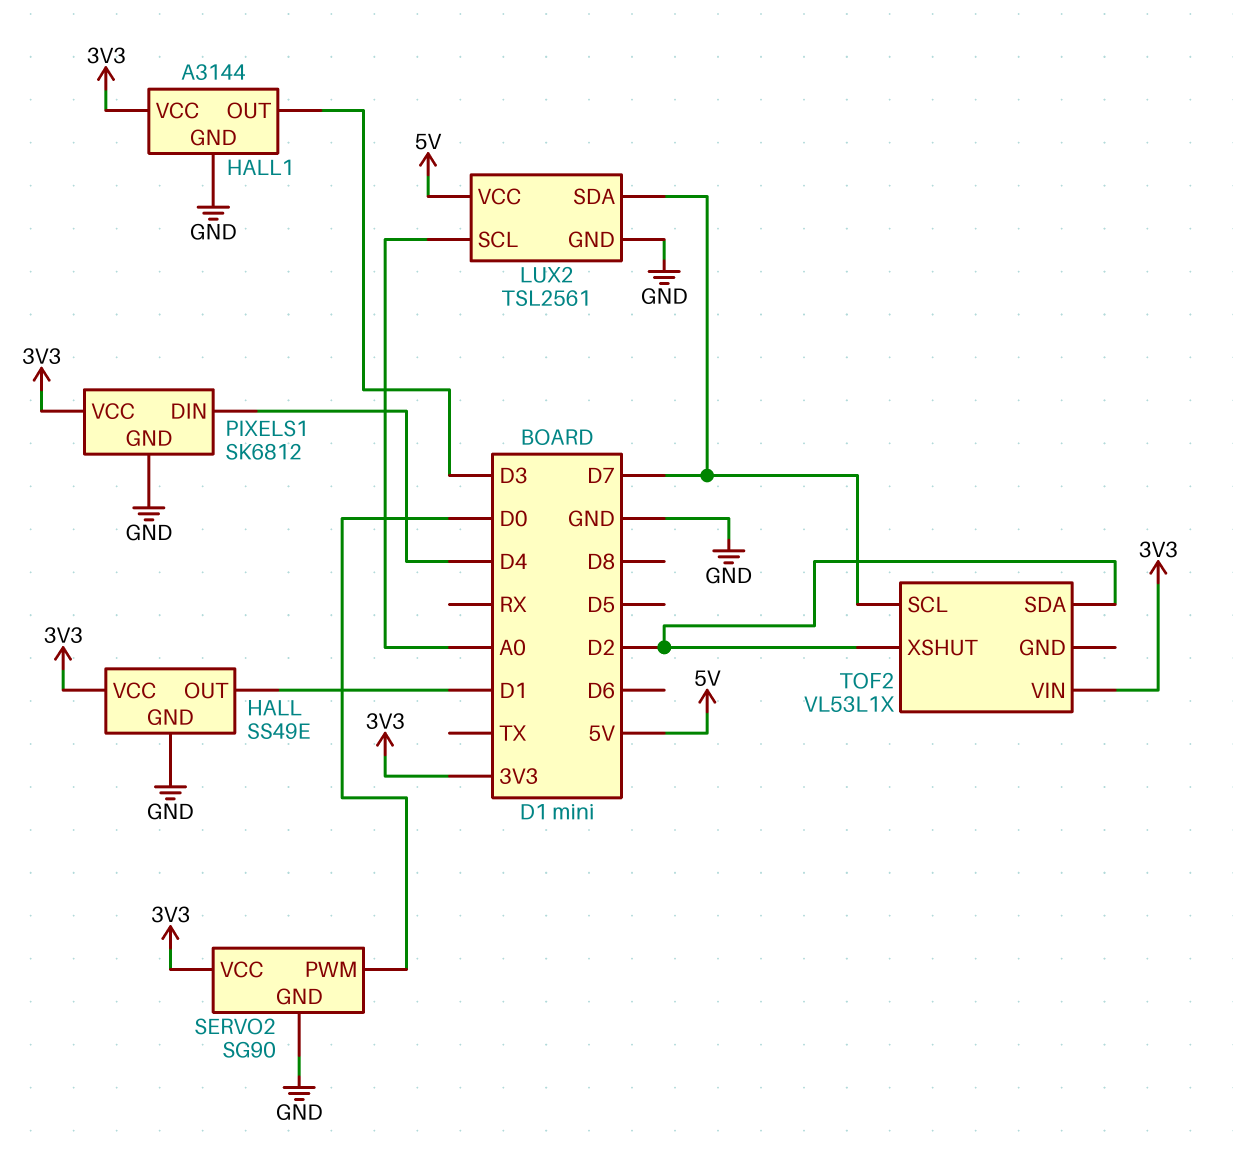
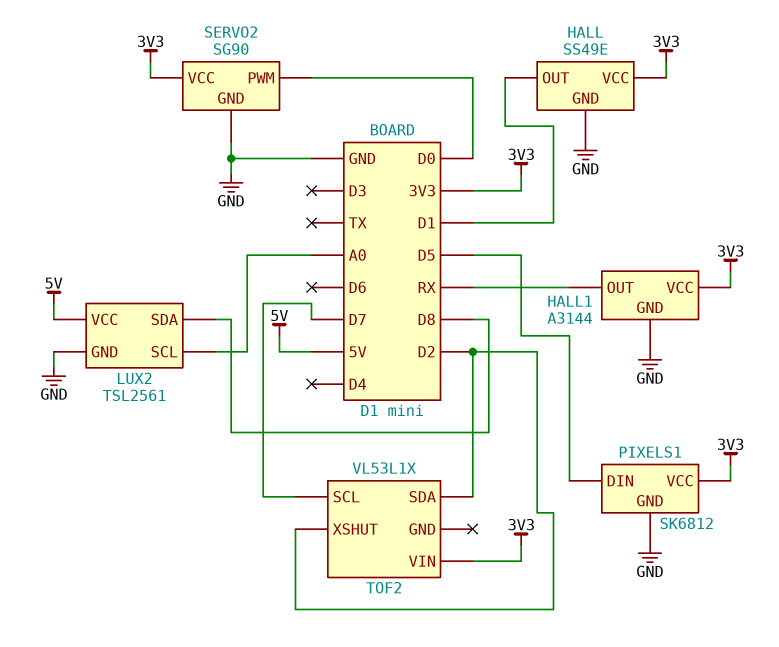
HALL1 pin OUT: D3 -> RX
LUX2 pin SDA: D7 -> D8
PIXELS1 pin DIN: D4 -> D5

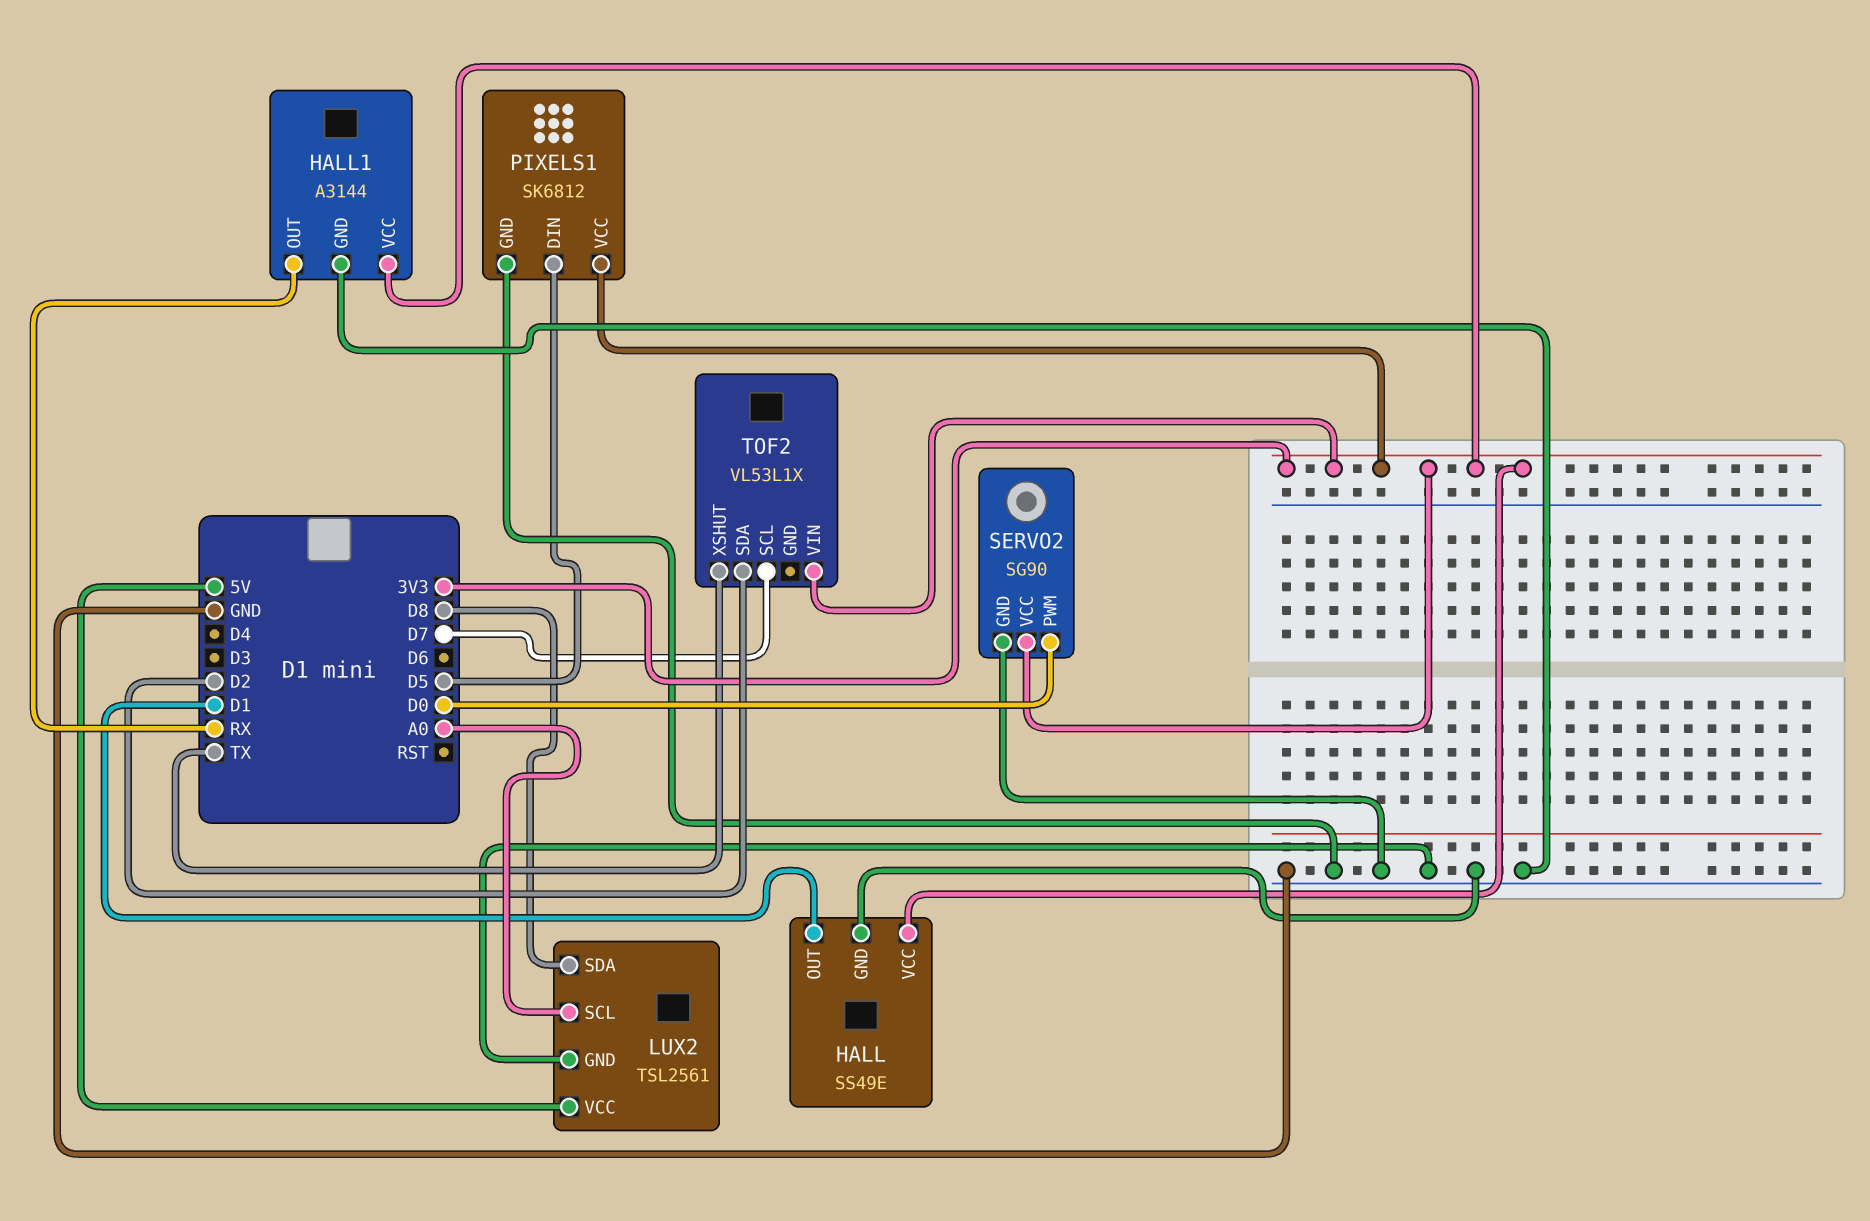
TOF2 pin XSHUT: D2 -> TX

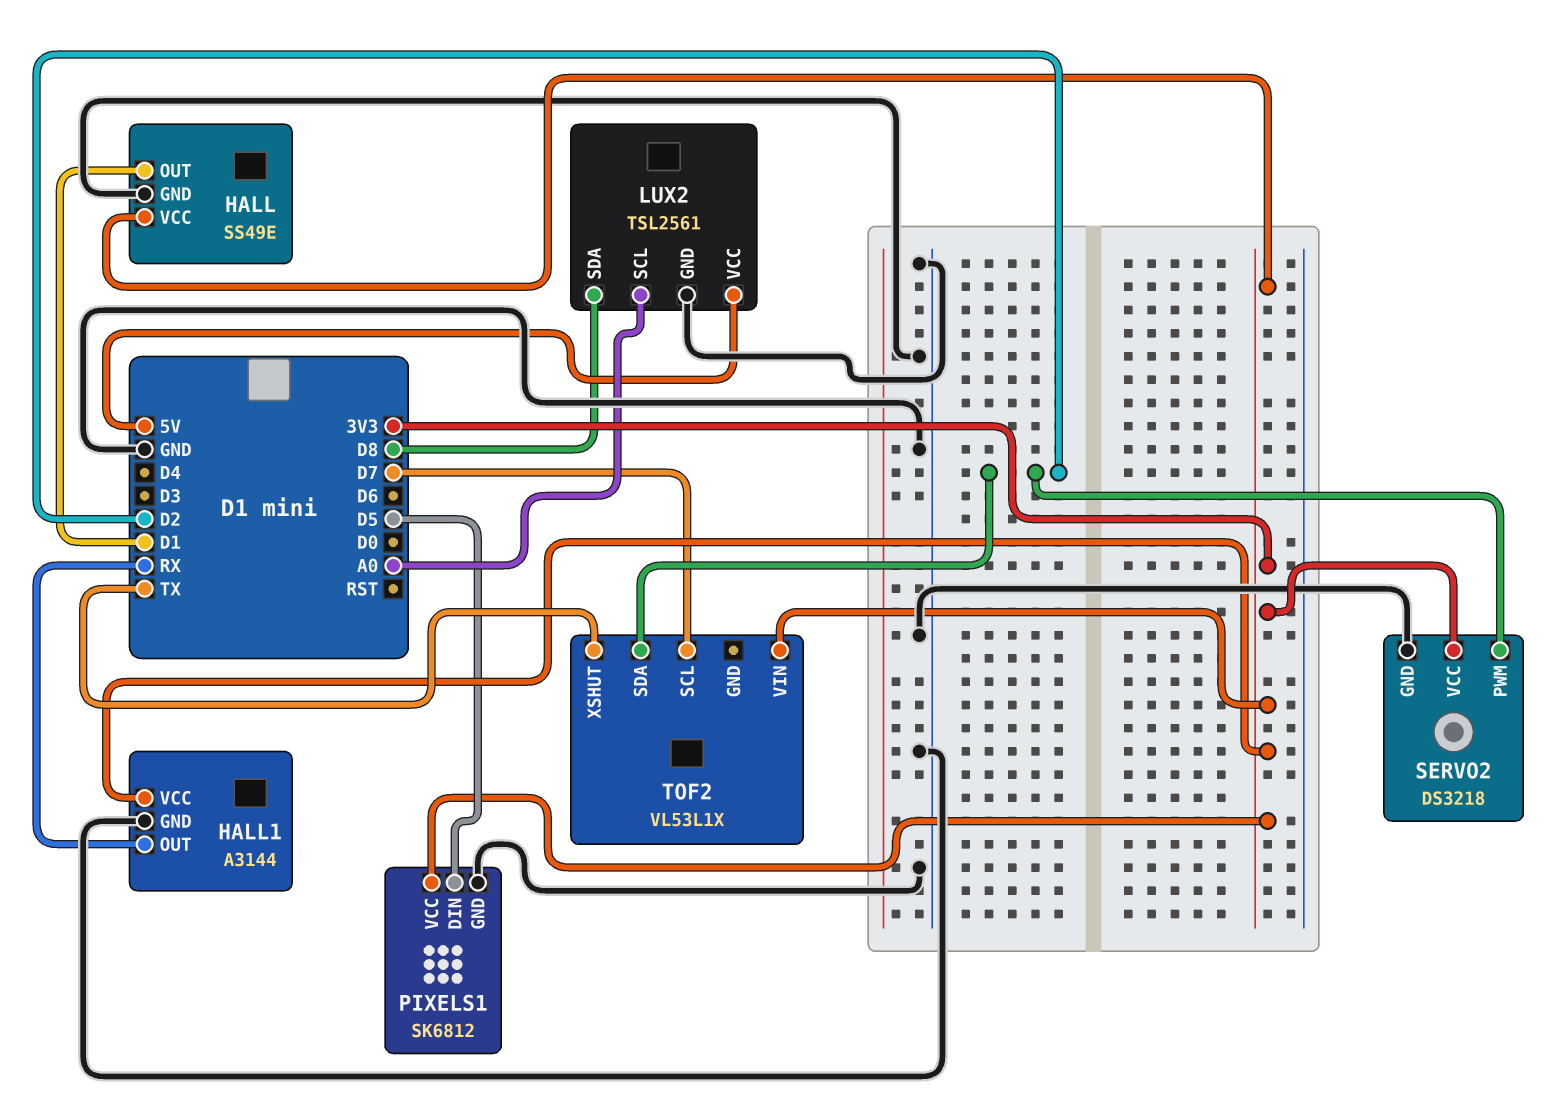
SERVO2: SG90 -> DS3218
SERVO2 pin PWM: D0 -> D2

